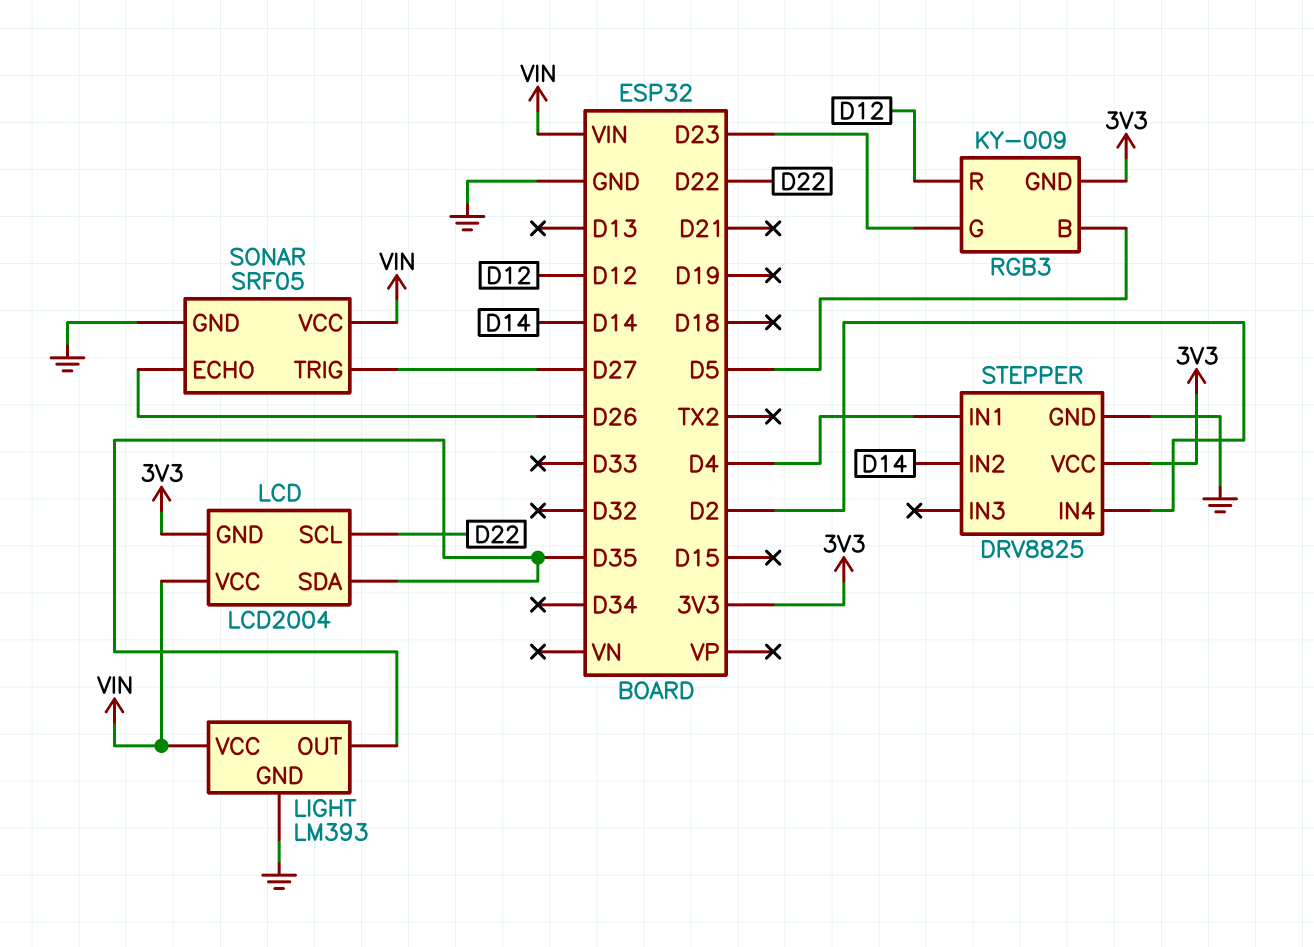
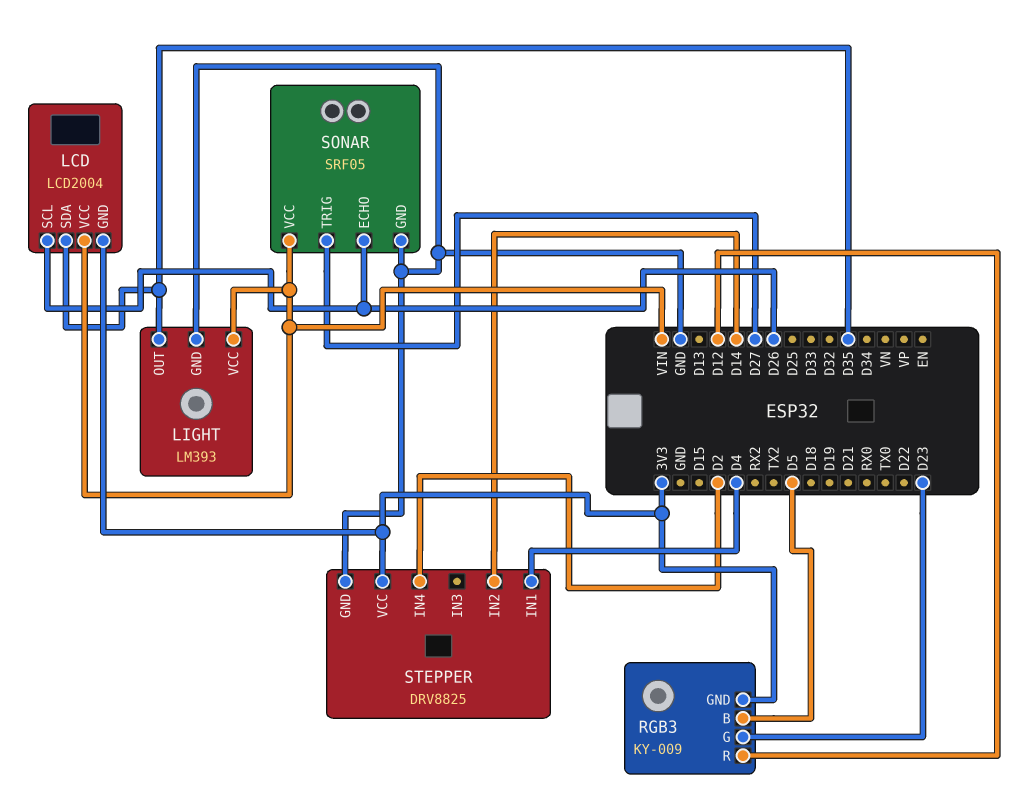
LCD pin SCL: D22 -> D26

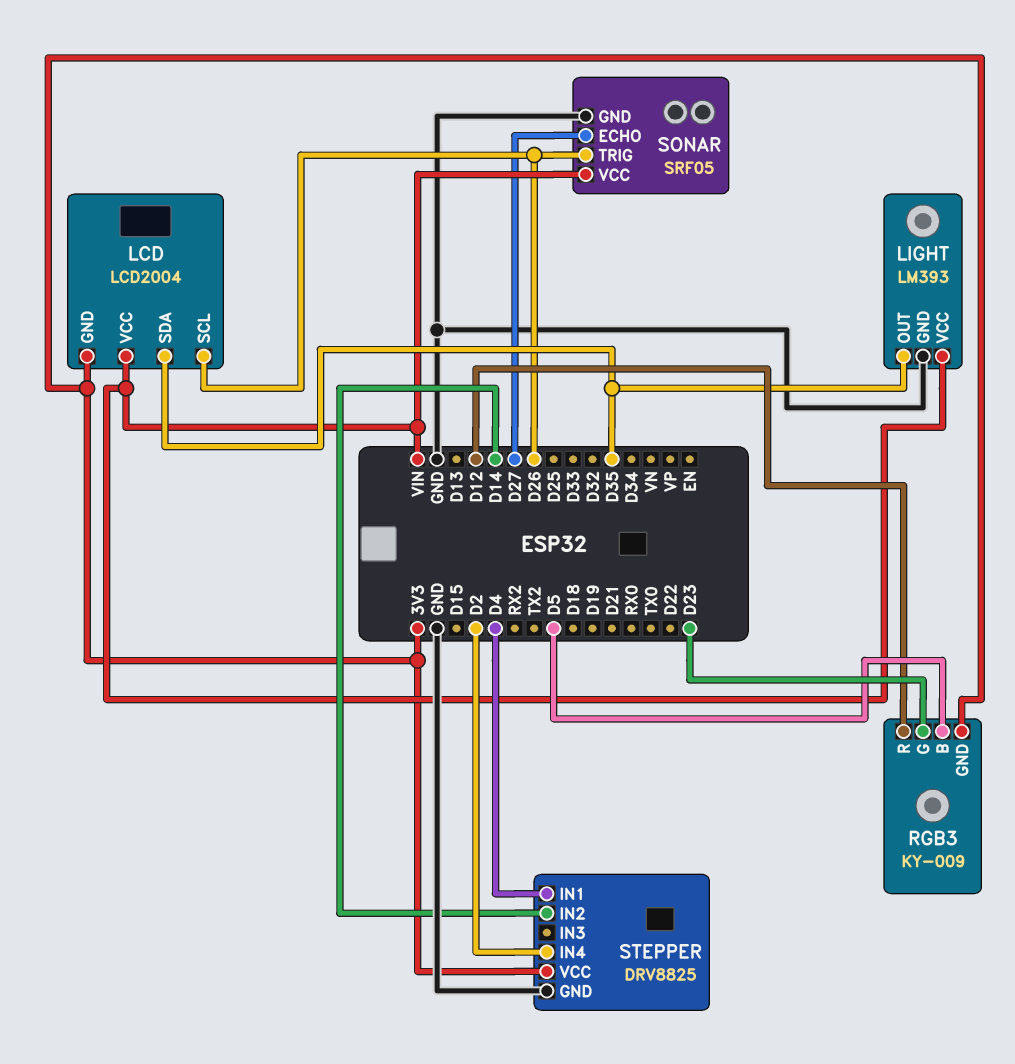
SONAR pin ECHO: D26 -> D27
SONAR pin TRIG: D27 -> D26

